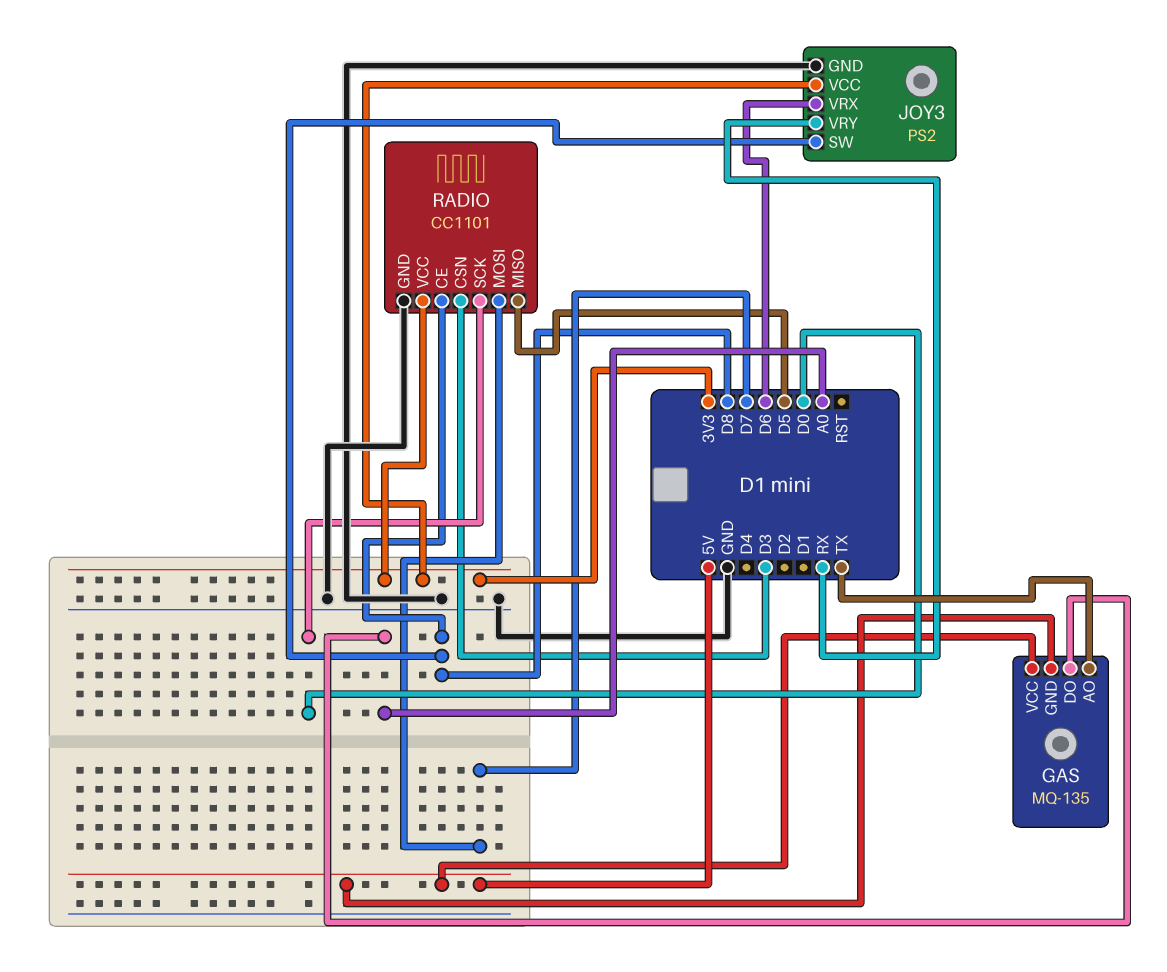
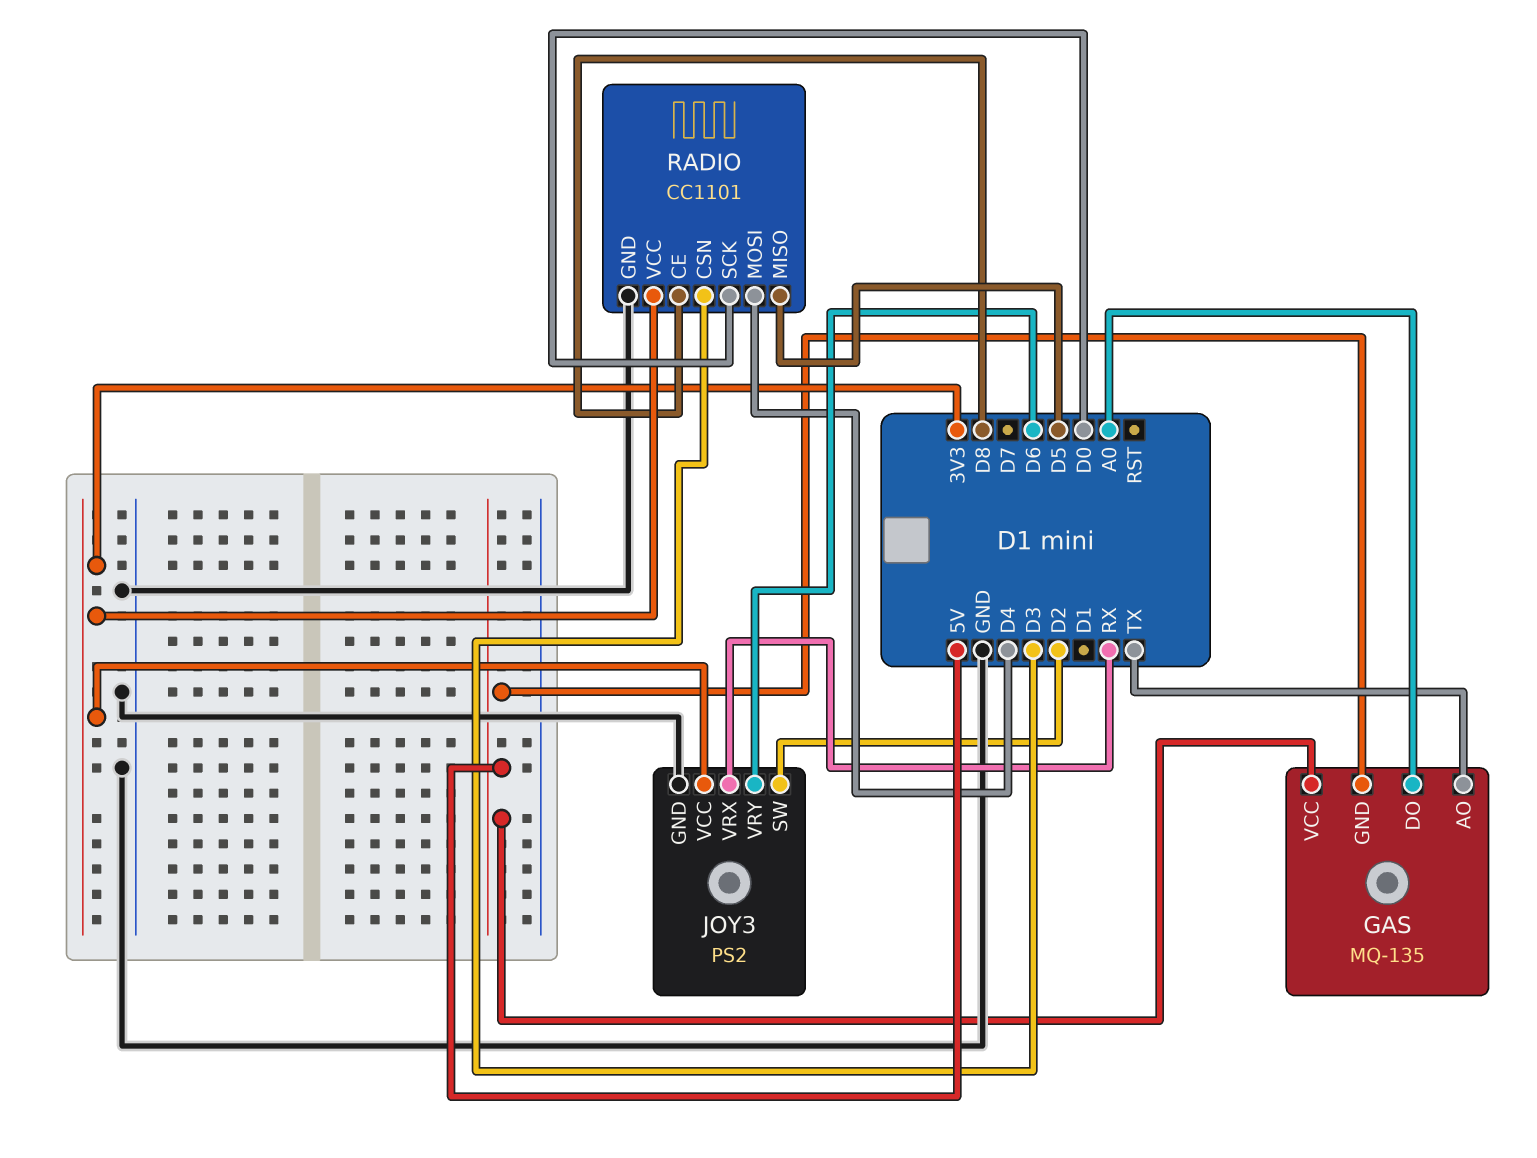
JOY3 pin SW: D8 -> D2
JOY3 pin VRX: D6 -> RX
JOY3 pin VRY: RX -> D6
RADIO pin MOSI: D7 -> D4

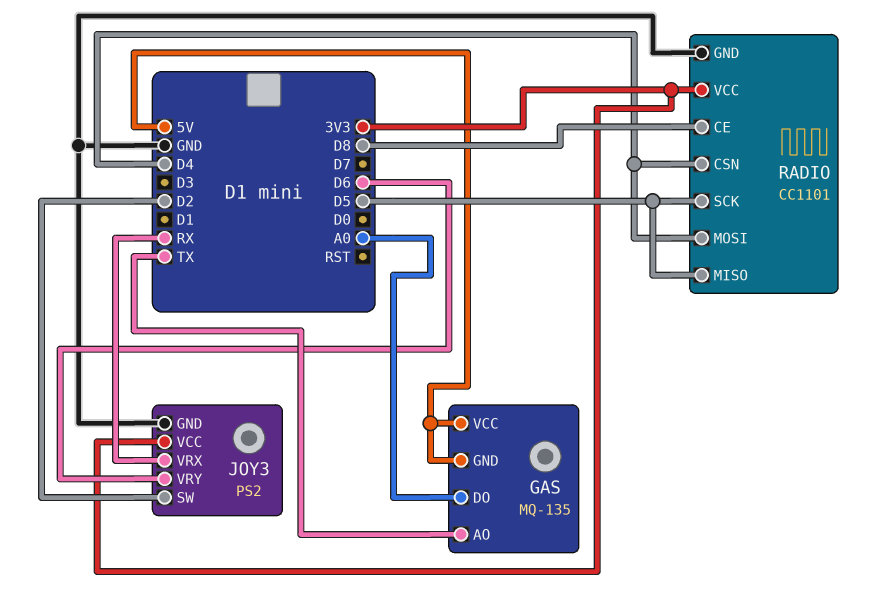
RADIO pin CSN: D3 -> D4
RADIO pin SCK: D0 -> D5

